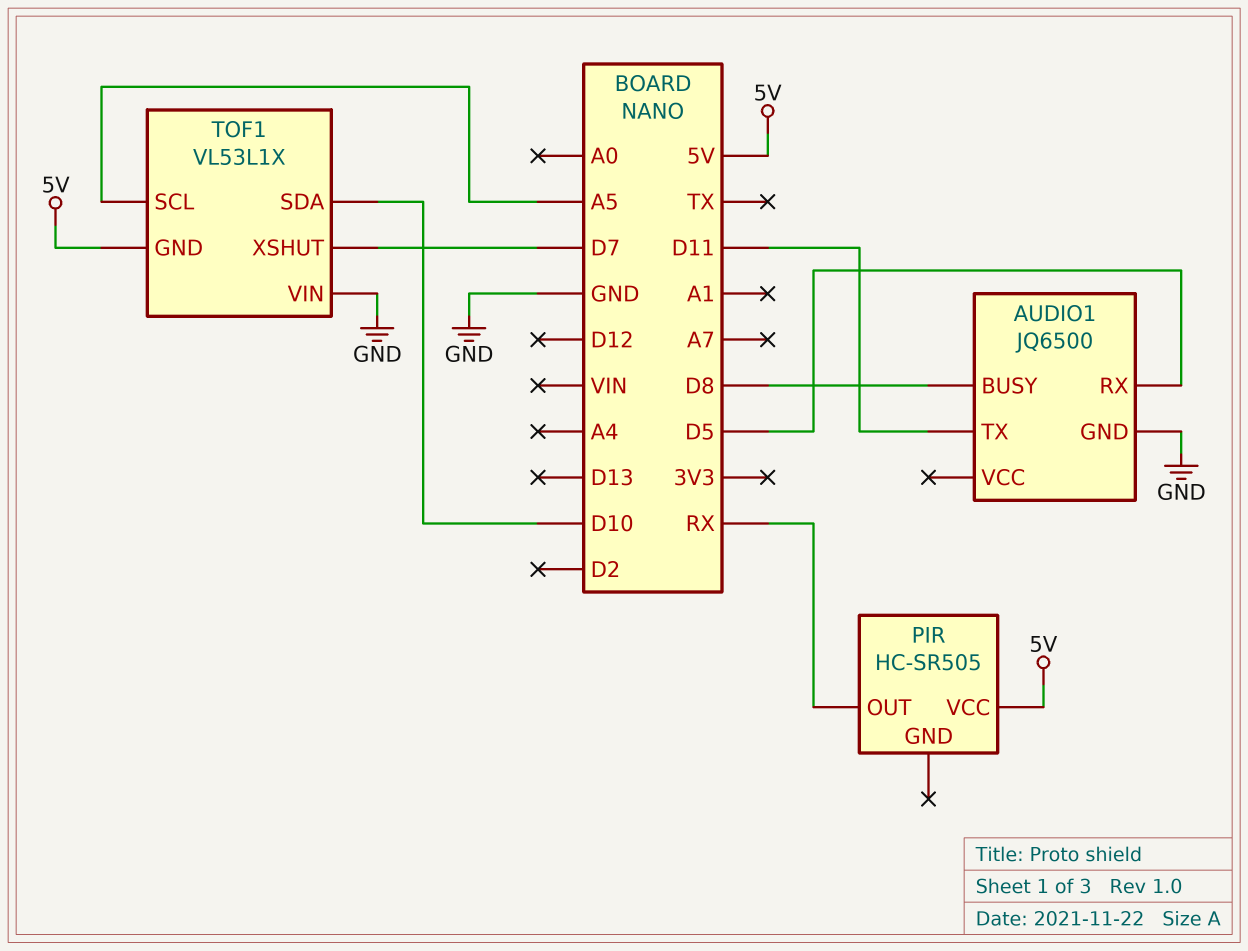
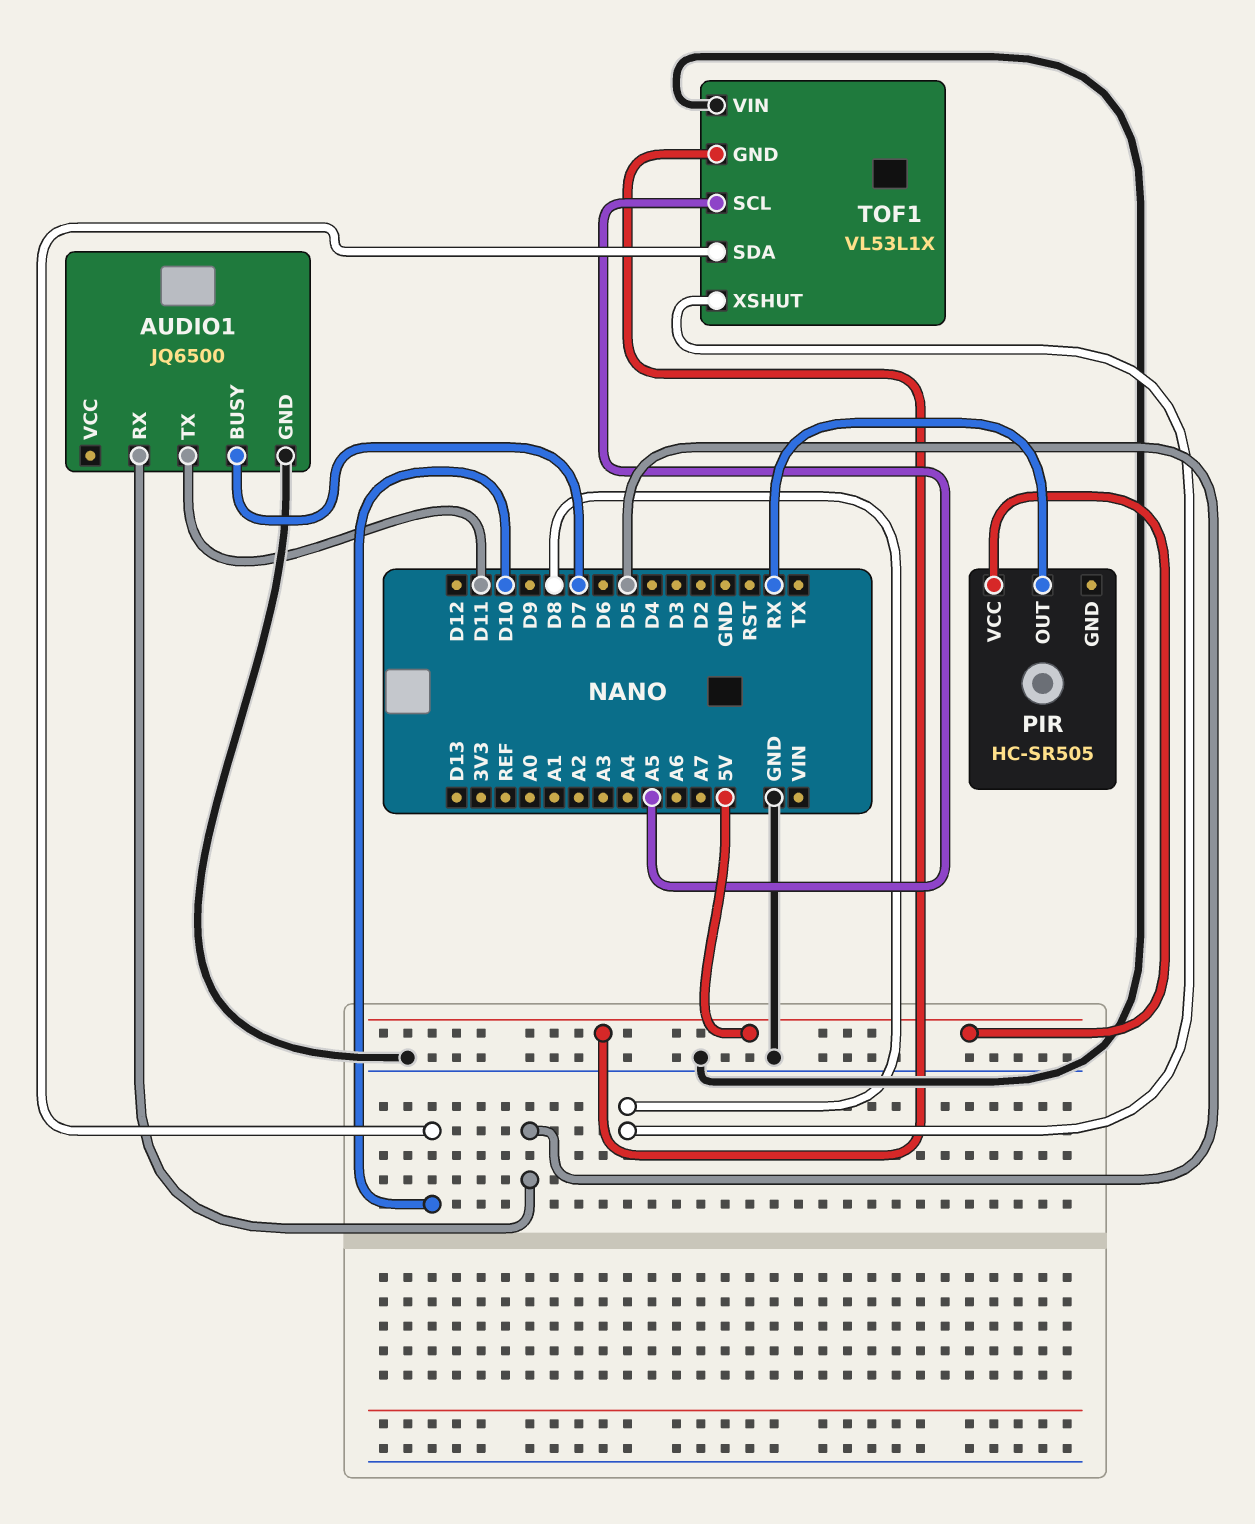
AUDIO1 pin BUSY: D8 -> D7
TOF1 pin XSHUT: D7 -> D8

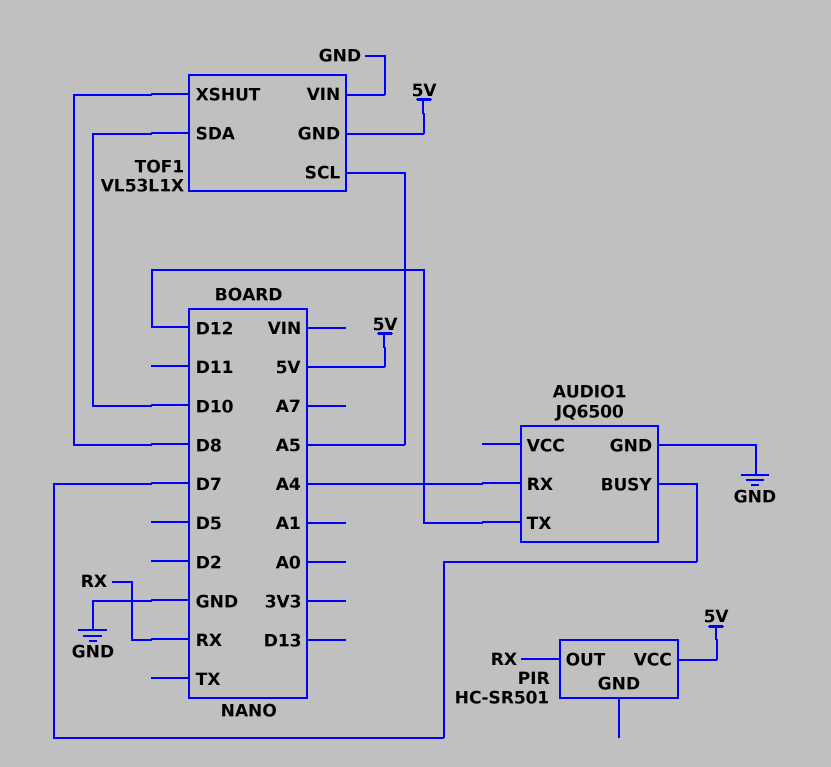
AUDIO1 pin RX: D5 -> A4
AUDIO1 pin TX: D11 -> D12
PIR: HC-SR505 -> HC-SR501

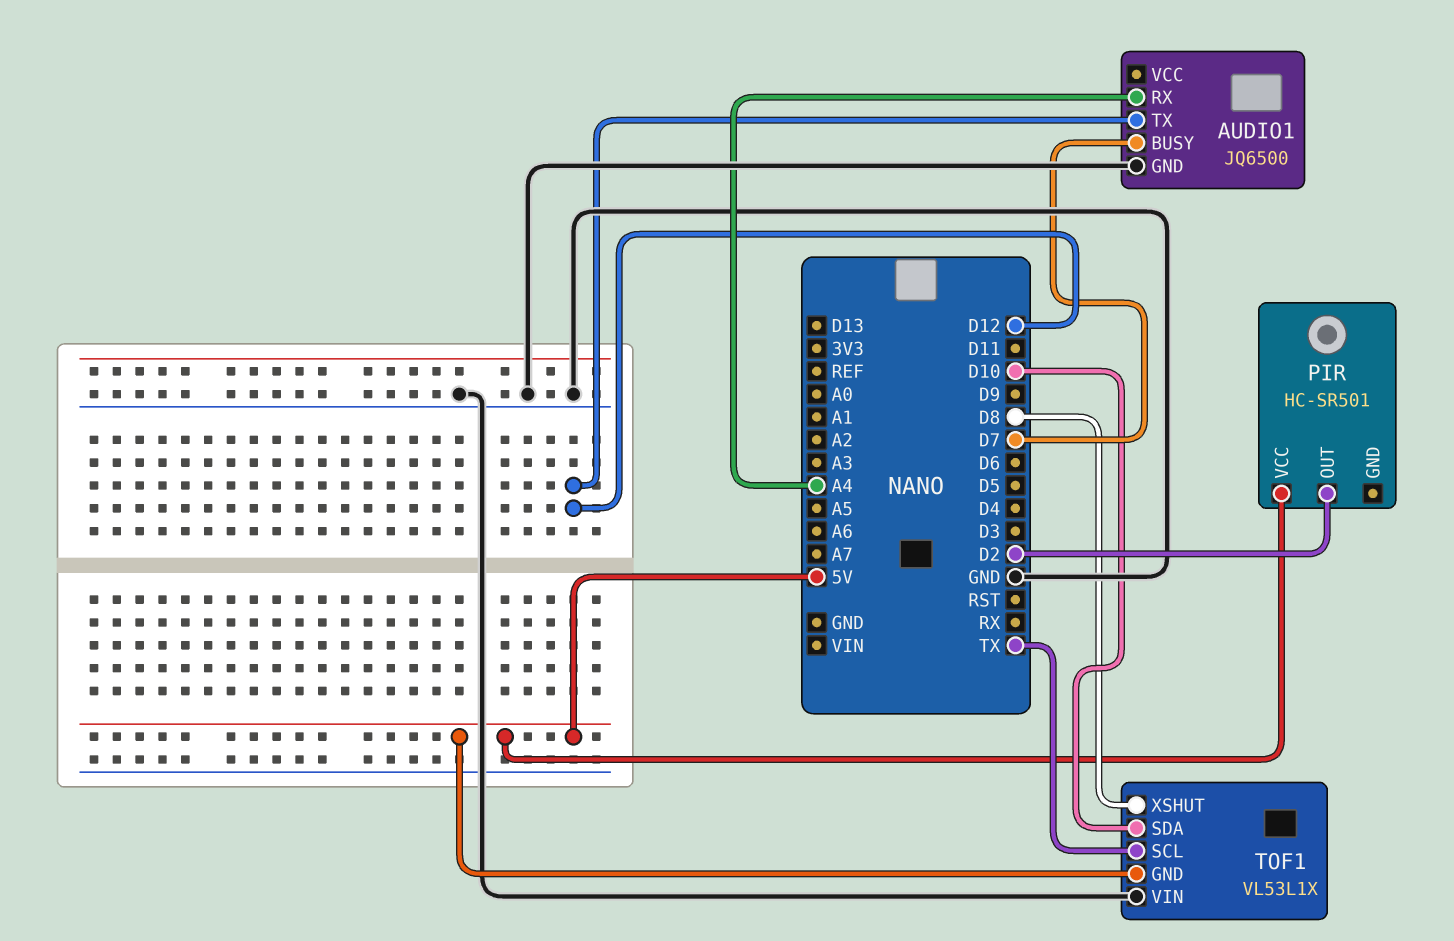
PIR pin OUT: RX -> D2
TOF1 pin SCL: A5 -> TX

